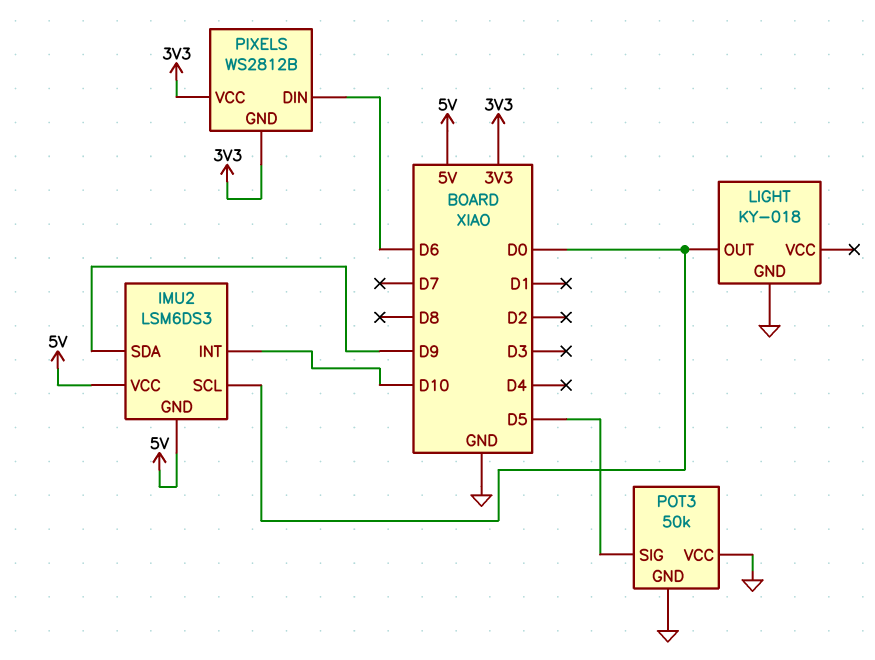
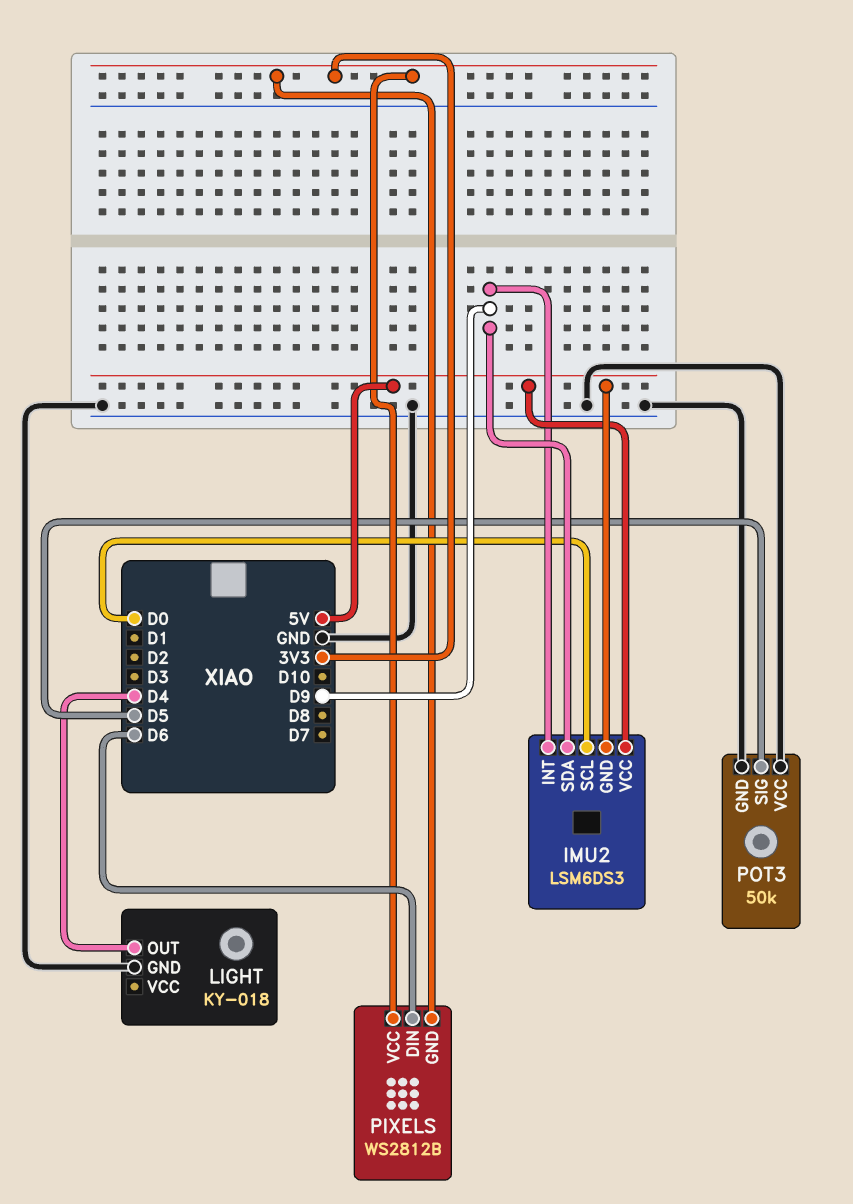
IMU2 pin INT: D10 -> D9
LIGHT pin OUT: D0 -> D4

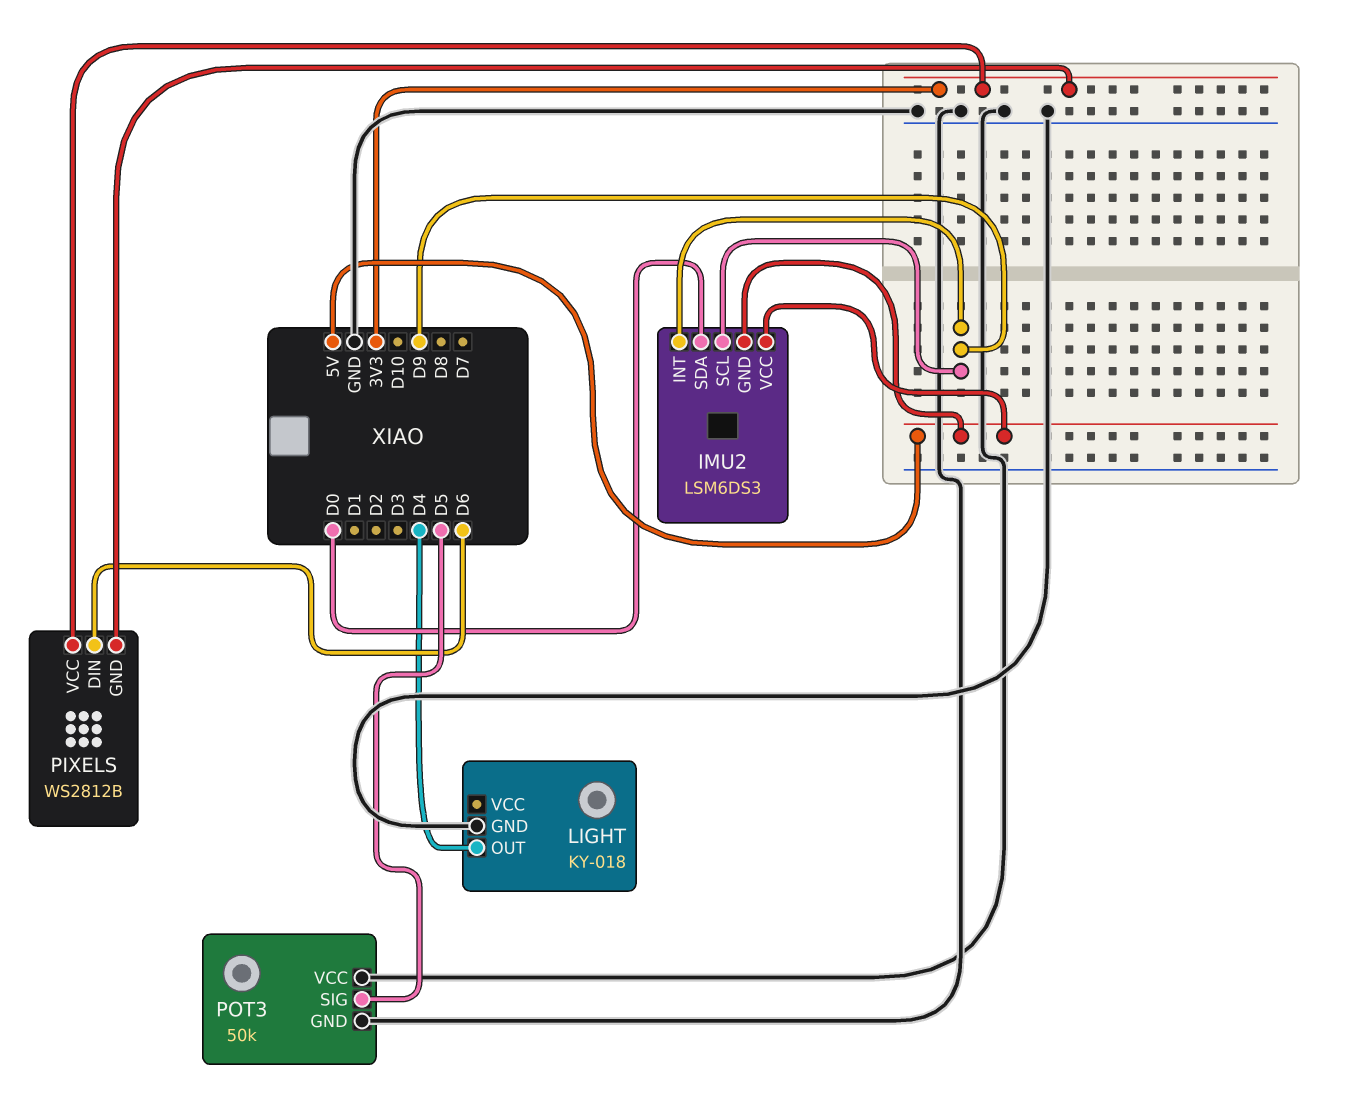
IMU2 pin SCL: D0 -> D9
IMU2 pin SDA: D9 -> D0

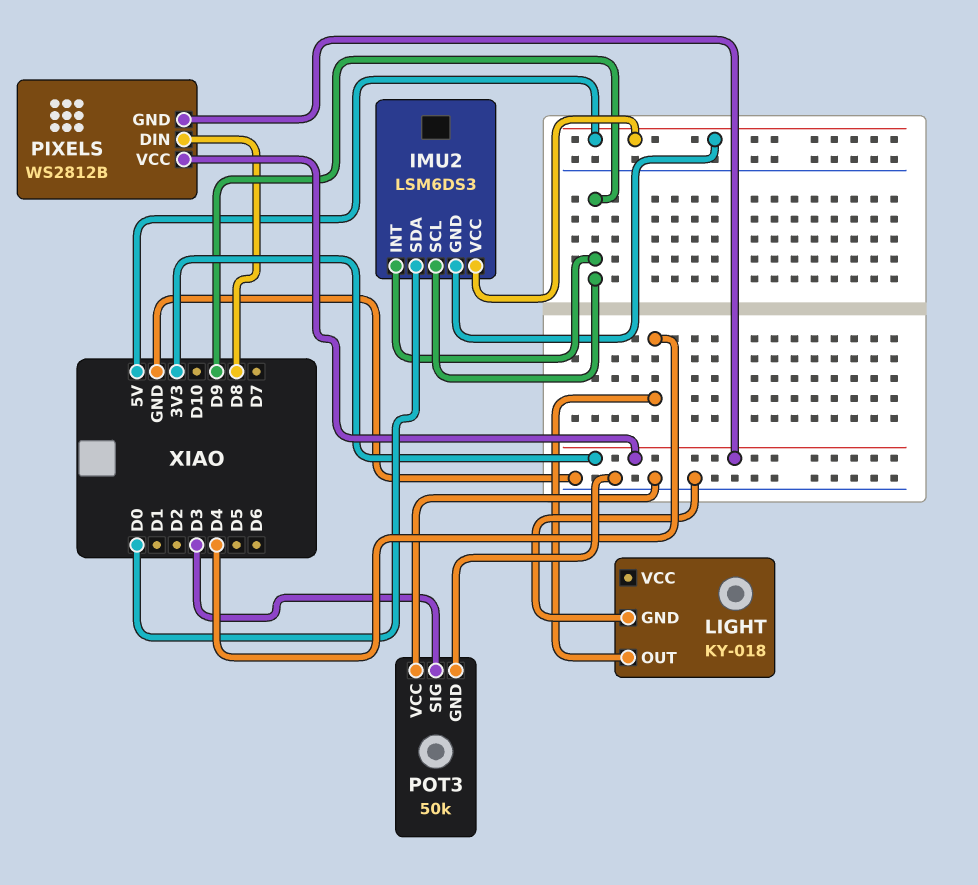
PIXELS pin DIN: D6 -> D8
POT3 pin SIG: D5 -> D3

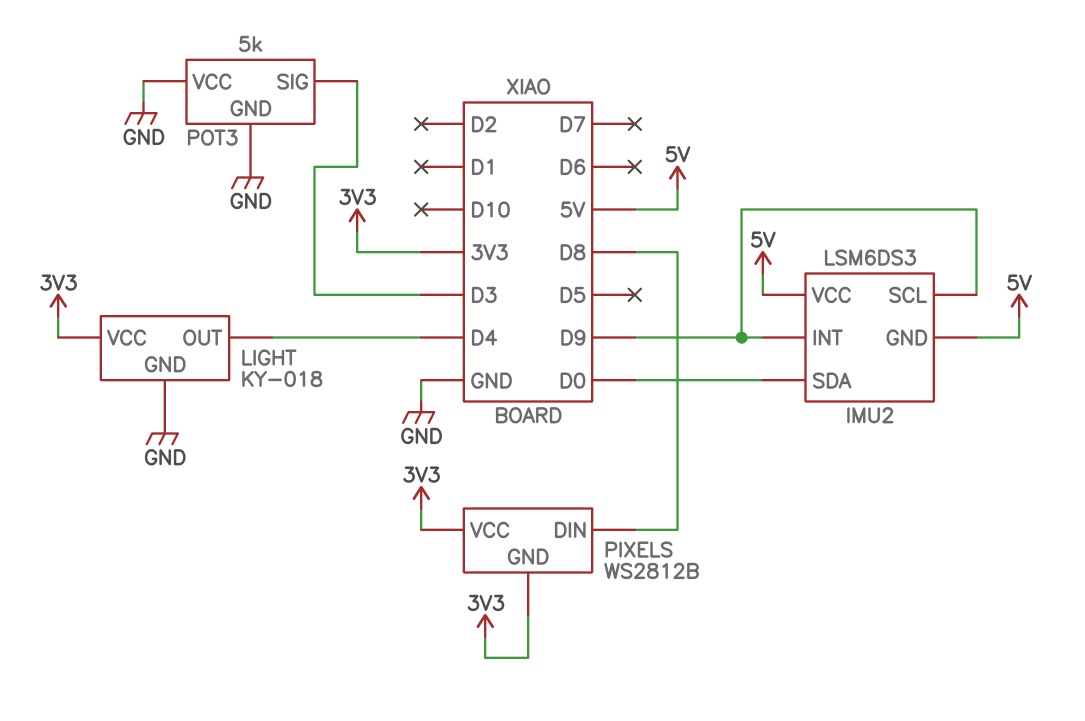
LIGHT pin VCC: none -> 3V3
POT3: 50k -> 5k

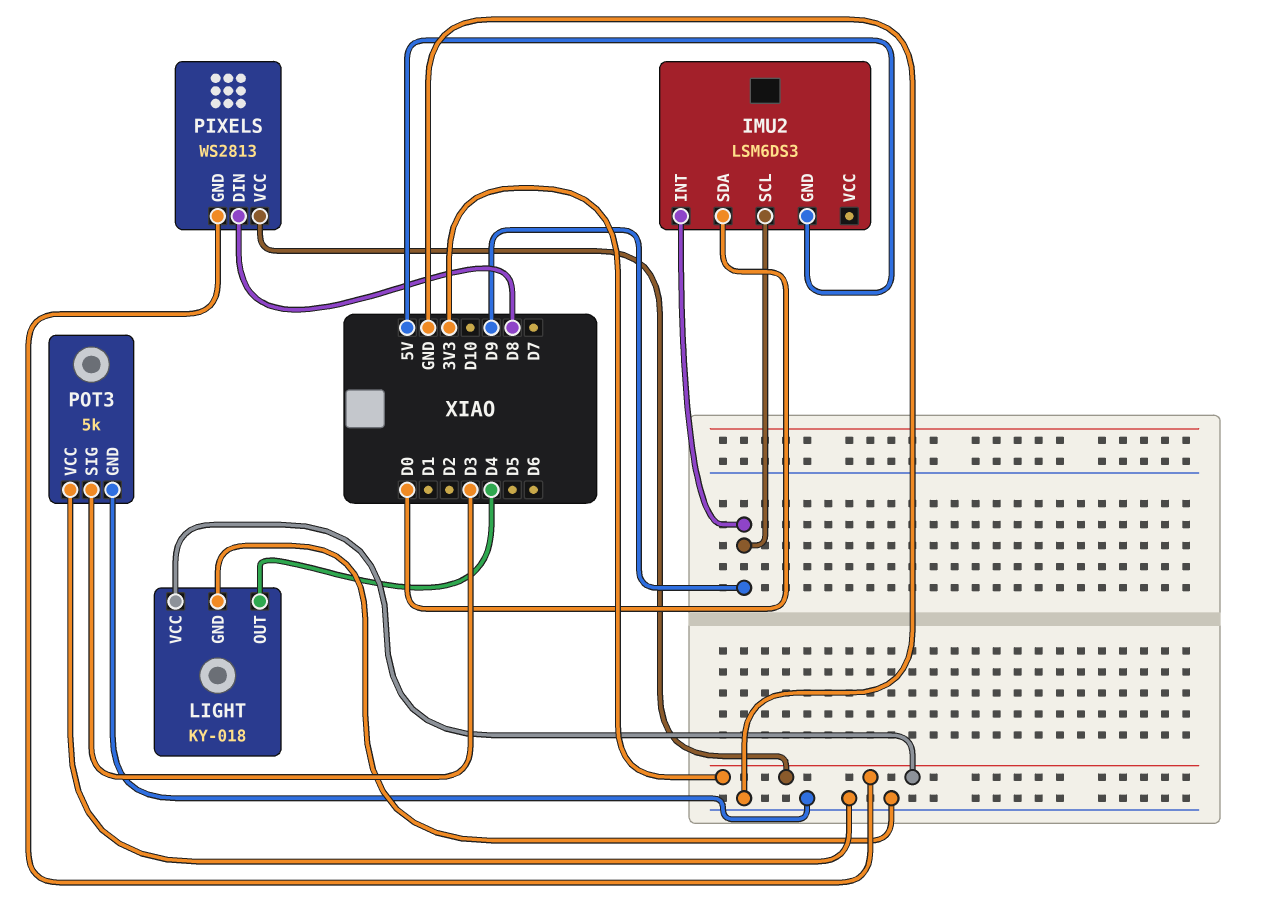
IMU2 pin VCC: 5V -> none
PIXELS: WS2812B -> WS2813

